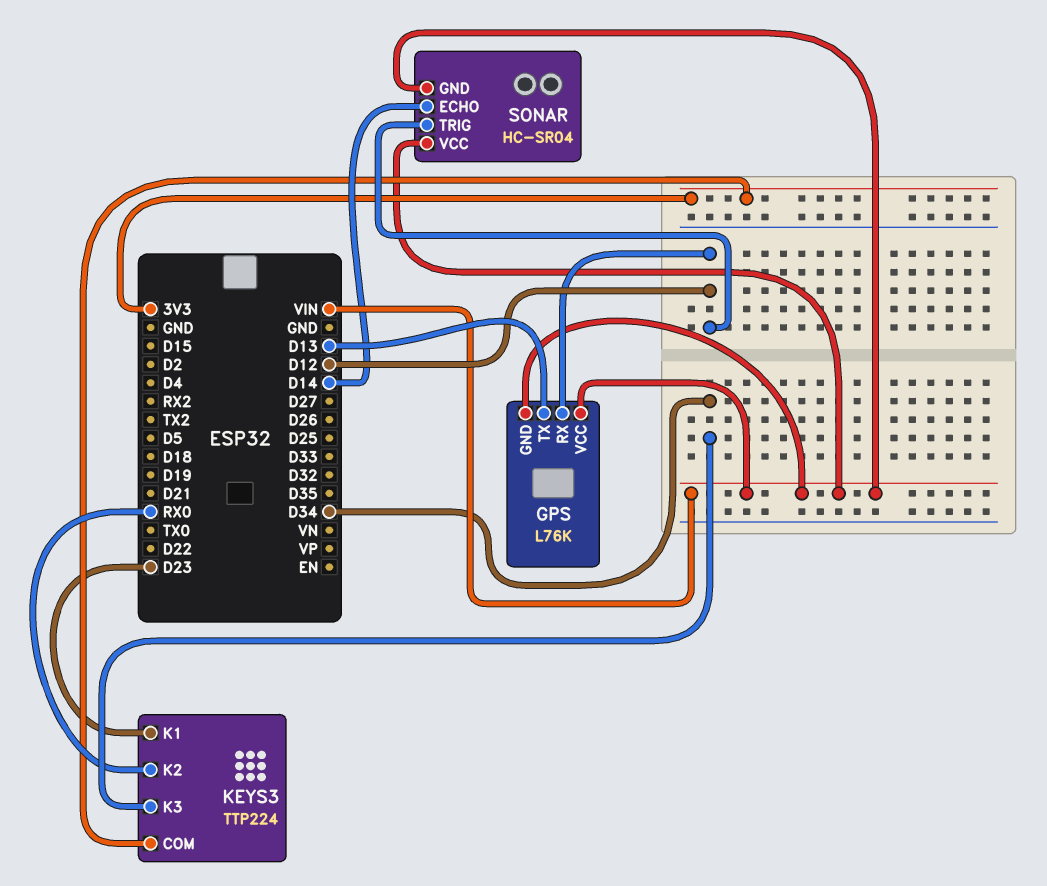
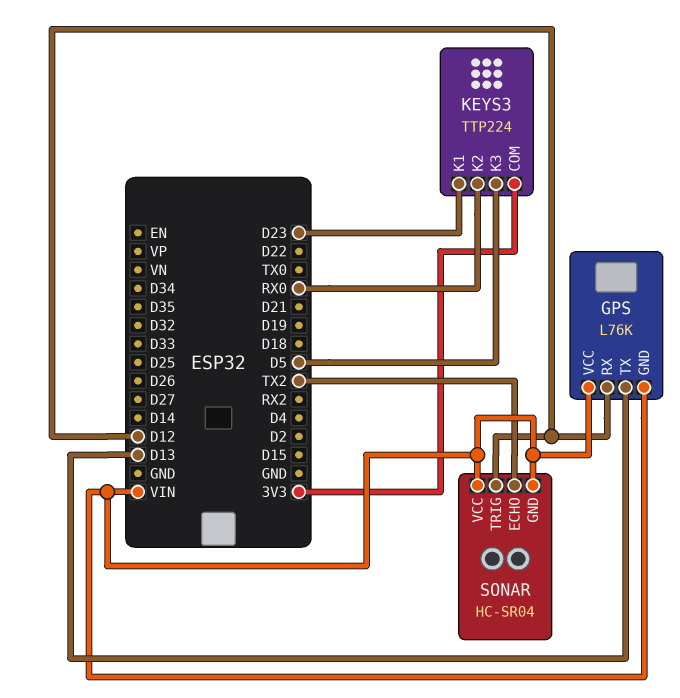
KEYS3 pin K3: D34 -> D5
SONAR pin ECHO: D14 -> TX2

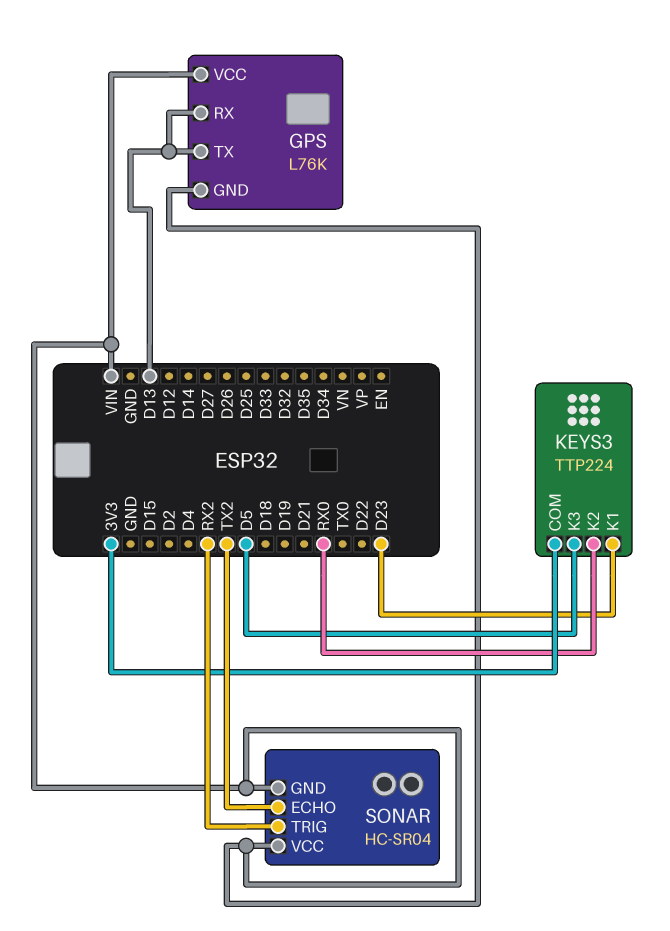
GPS pin RX: D12 -> D13
SONAR pin TRIG: D12 -> RX2

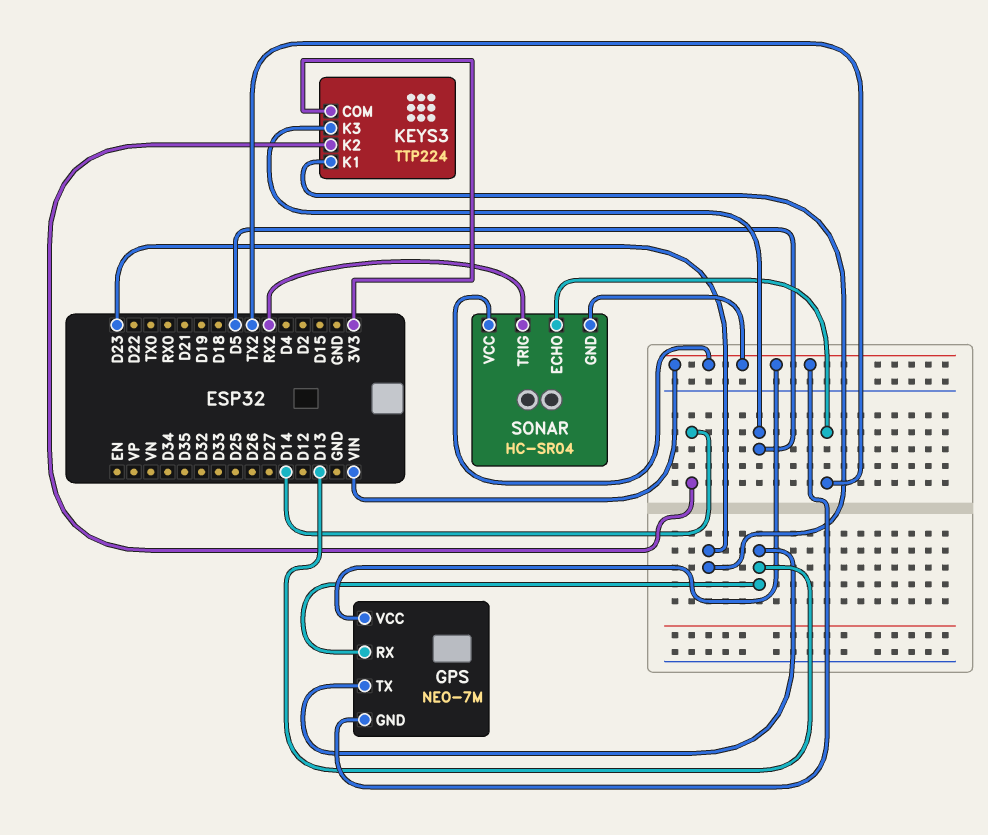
GPS: L76K -> NEO-7M
KEYS3 pin K2: RX0 -> D14

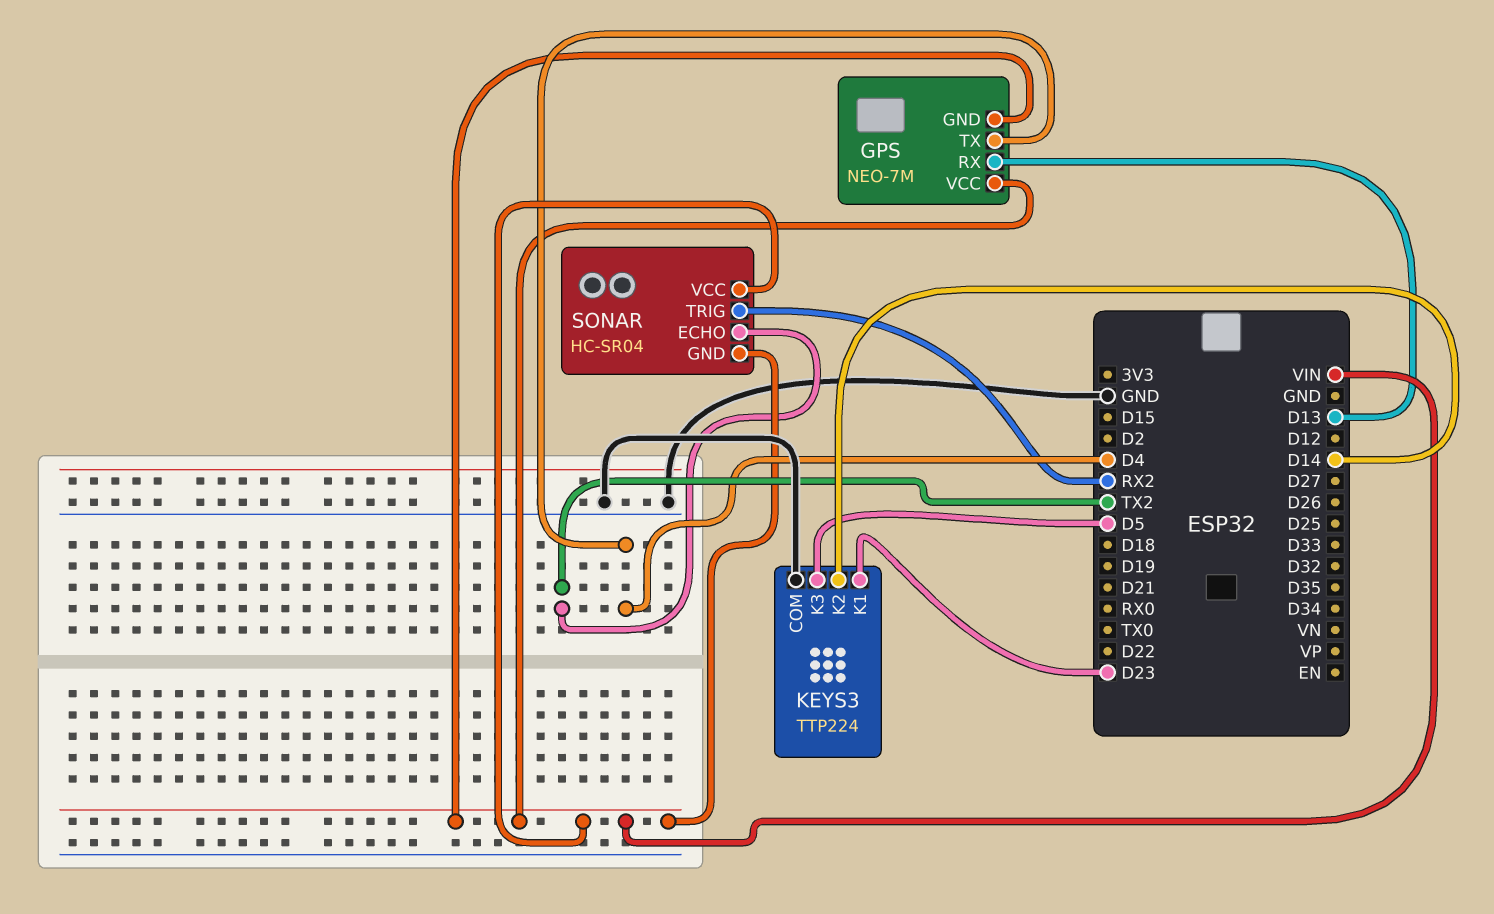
GPS pin TX: D13 -> D4
KEYS3 pin COM: 3V3 -> GND

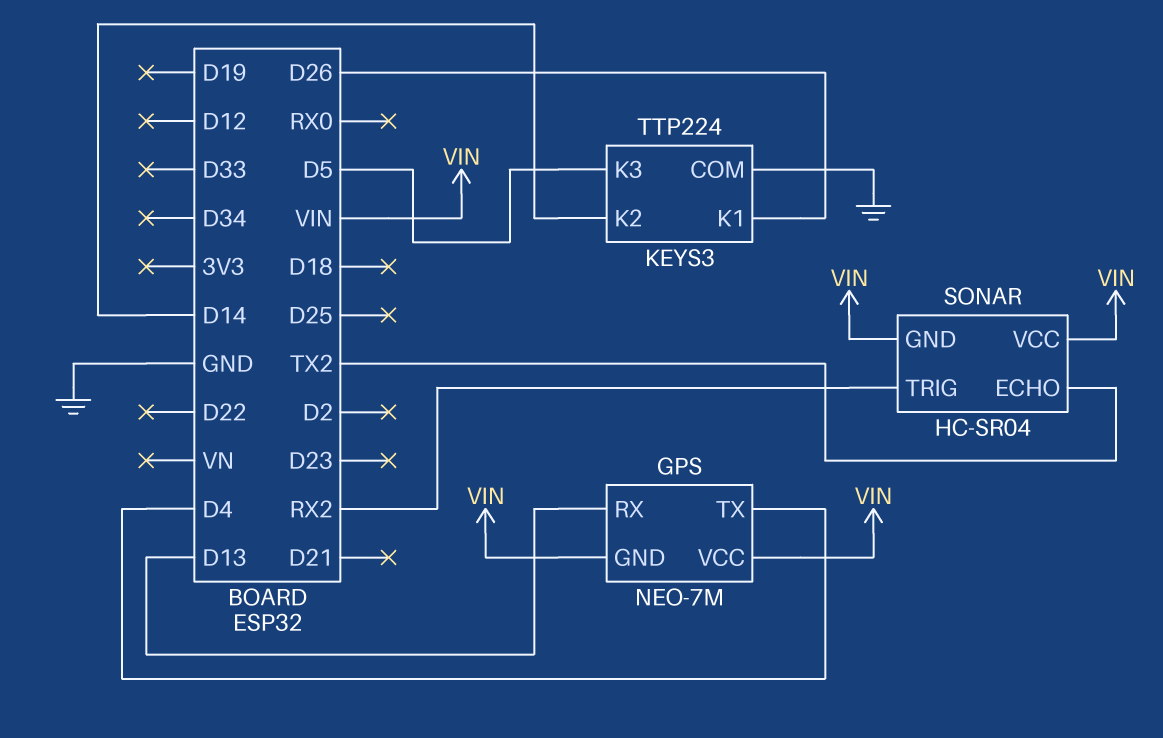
KEYS3 pin K1: D23 -> D26

